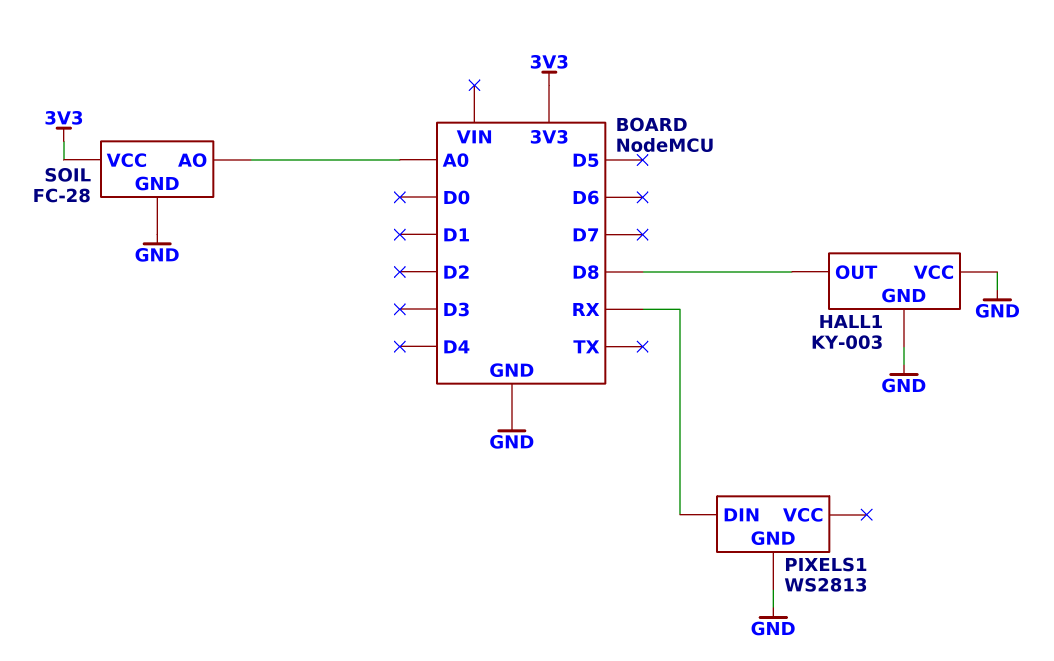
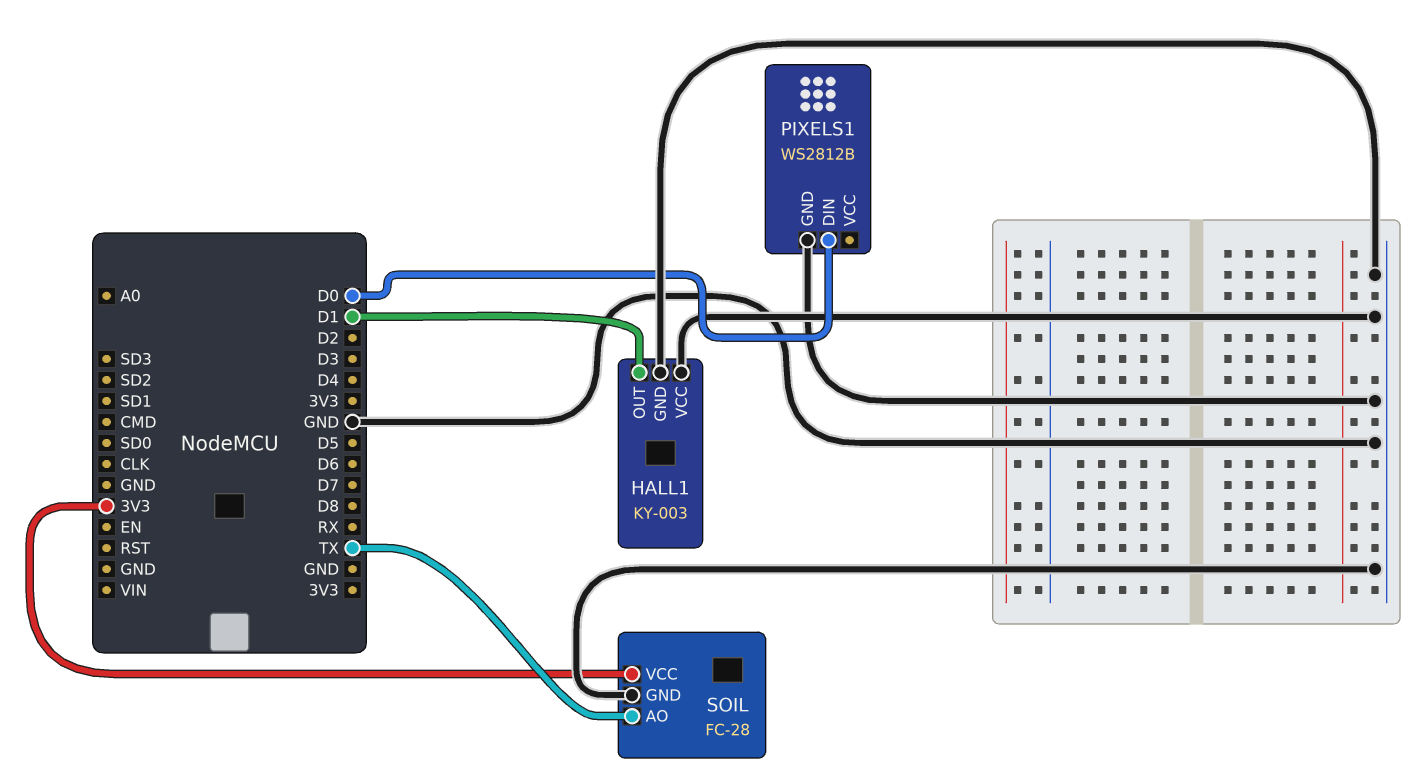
HALL1 pin OUT: D8 -> D1
PIXELS1: WS2813 -> WS2812B
PIXELS1 pin DIN: RX -> D0
SOIL pin AO: A0 -> TX

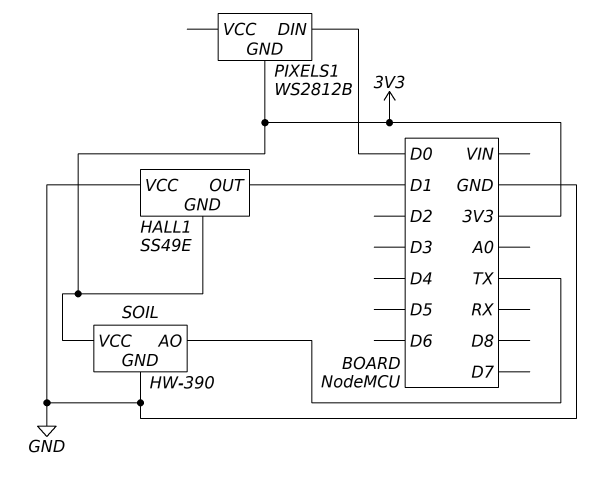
HALL1: KY-003 -> SS49E
HALL1 pin GND: GND -> 3V3
PIXELS1 pin GND: GND -> 3V3
SOIL: FC-28 -> HW-390

